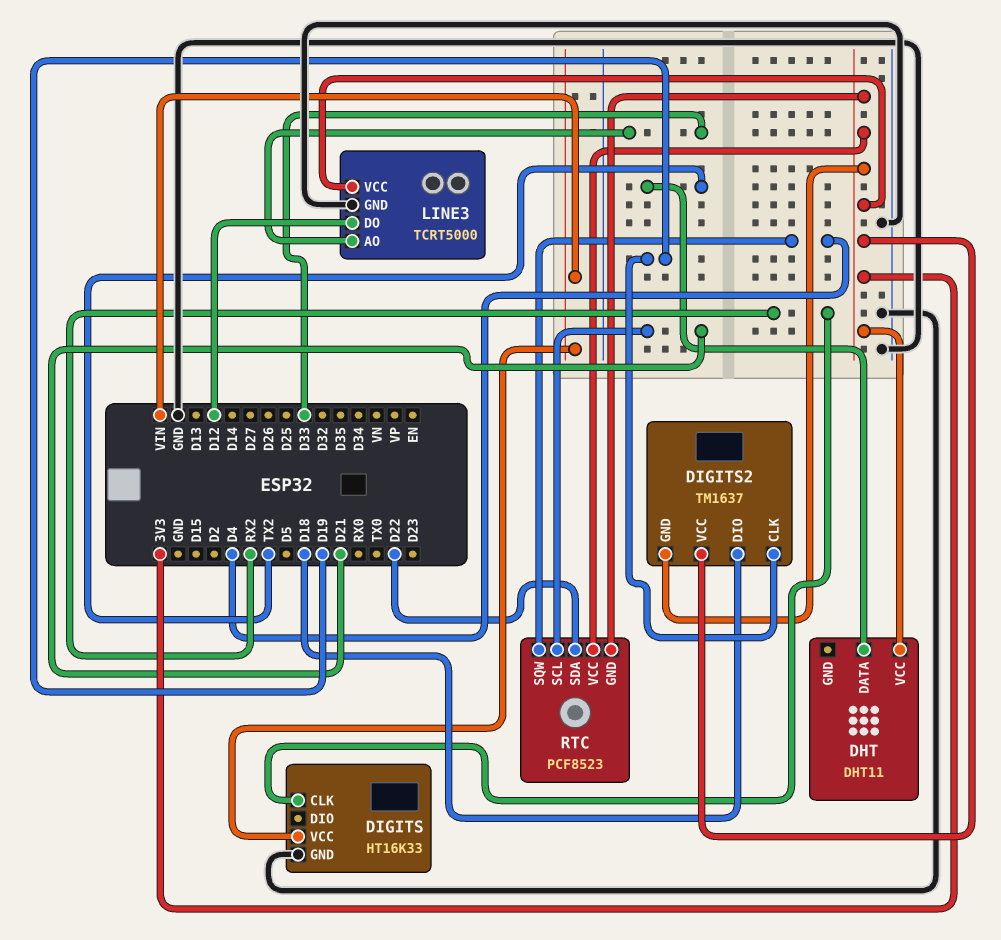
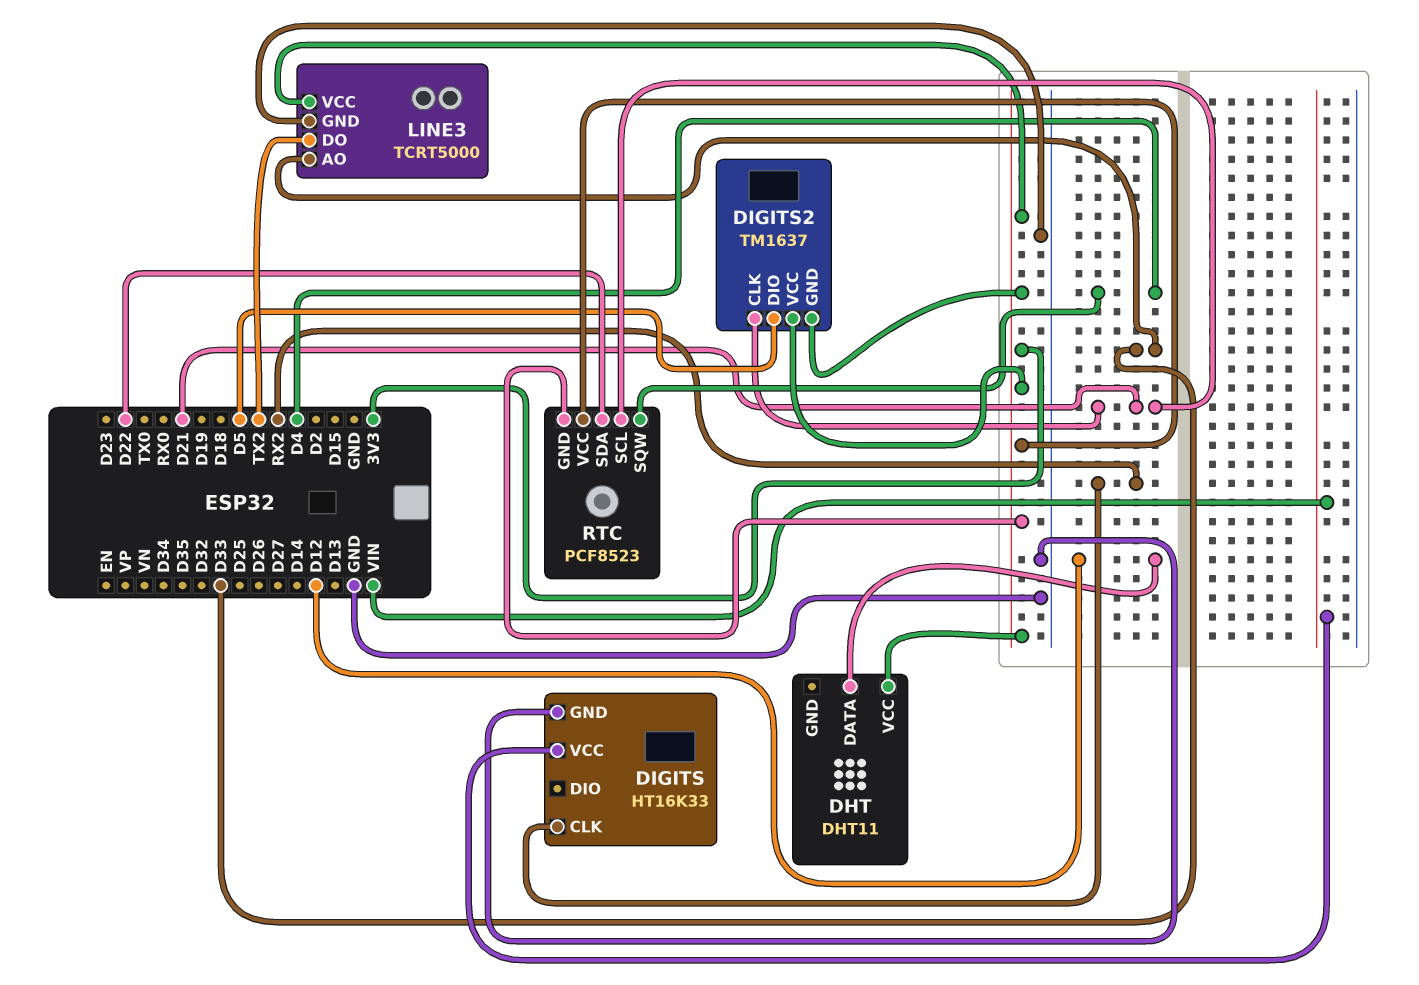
DHT pin DATA: TX2 -> D12
DIGITS2 pin CLK: D19 -> D21
DIGITS2 pin DIO: D18 -> D5
LINE3 pin DO: D12 -> TX2

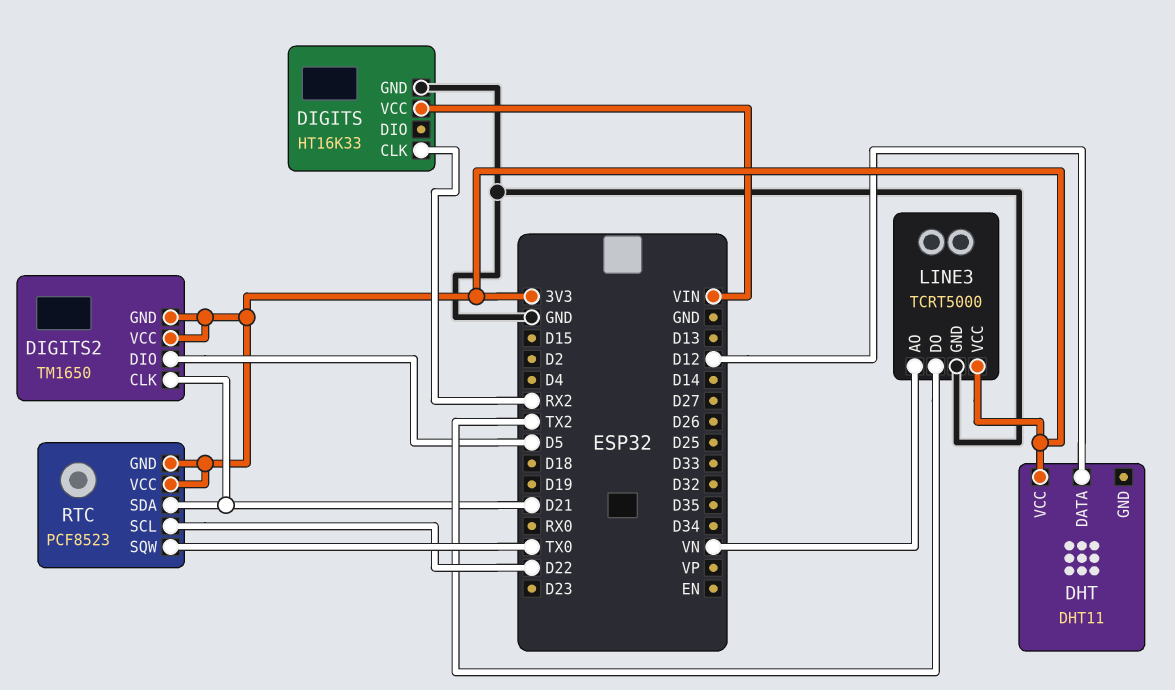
DIGITS2: TM1637 -> TM1650
LINE3 pin AO: D33 -> VN
RTC pin SCL: D21 -> D22
RTC pin SDA: D22 -> D21
RTC pin SQW: D4 -> TX0

